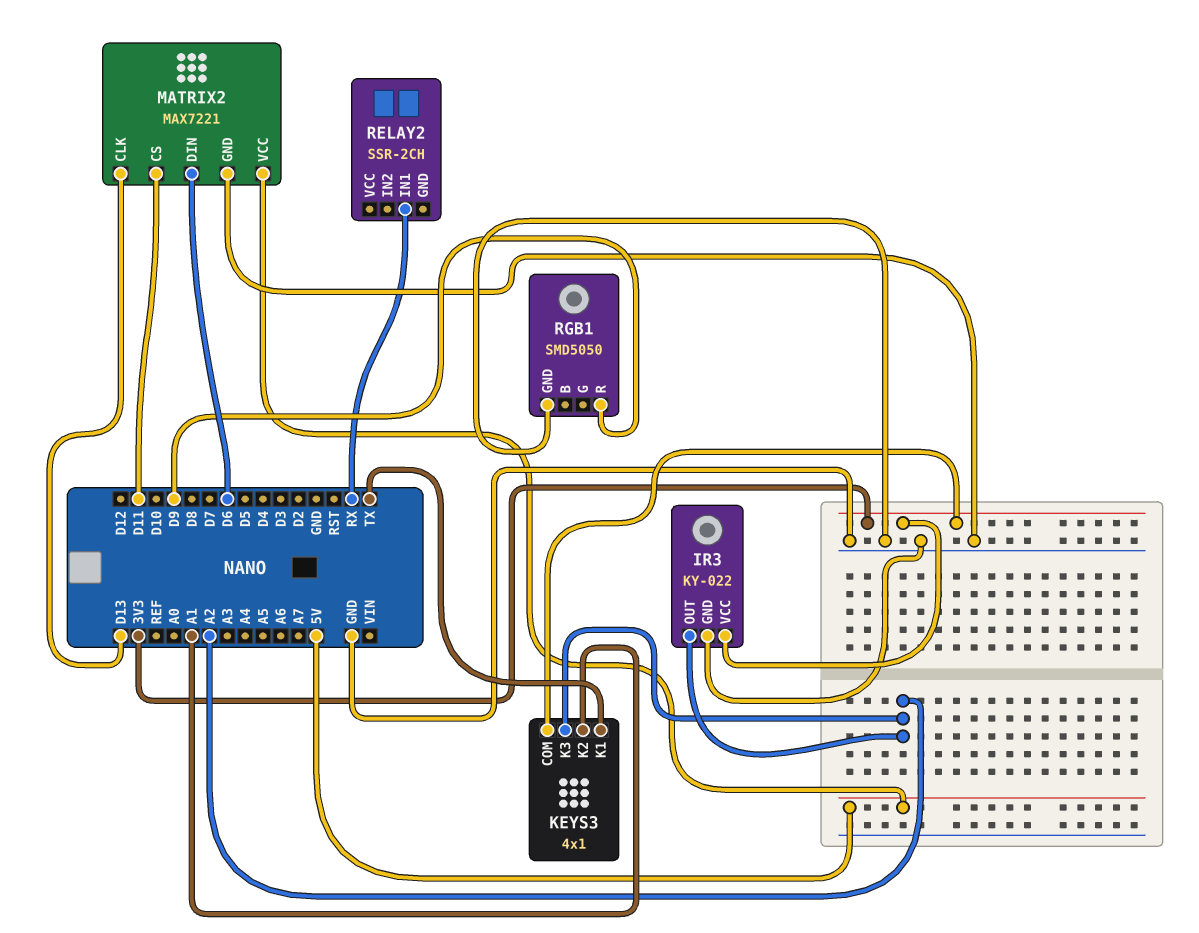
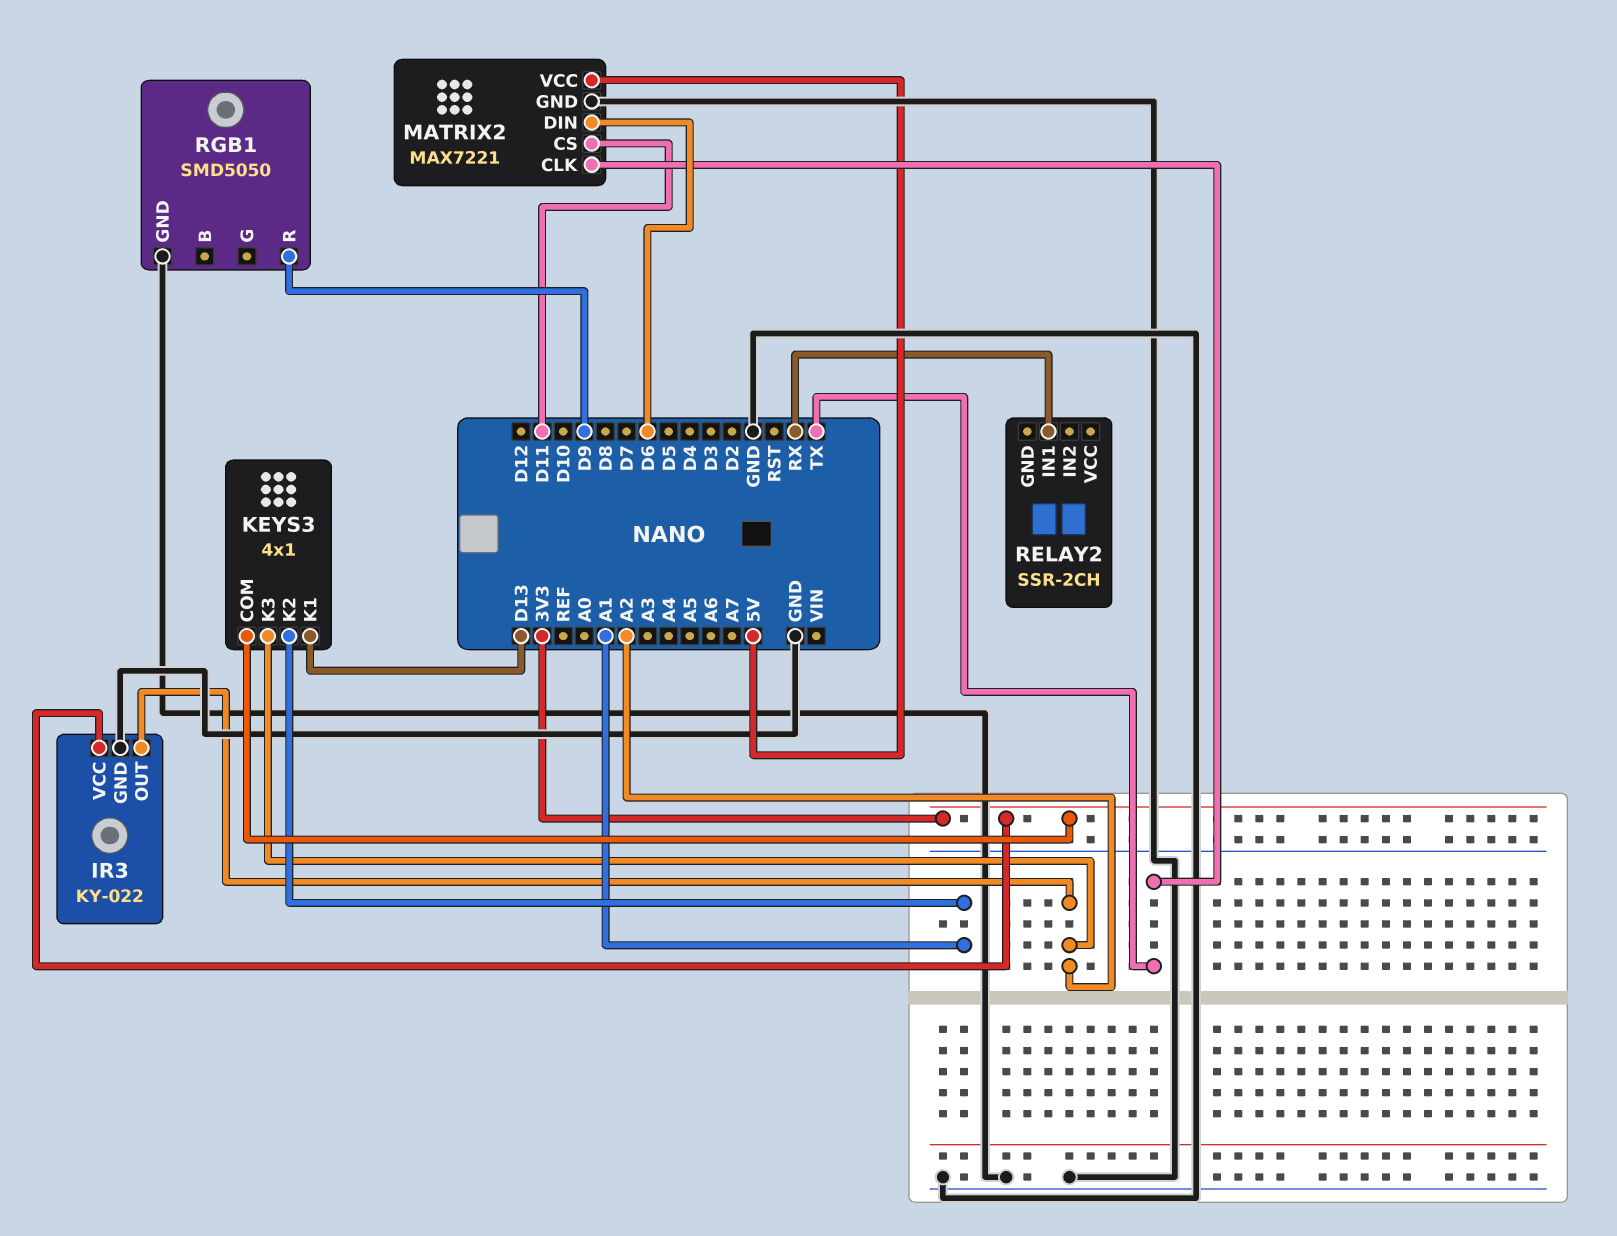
KEYS3 pin K1: TX -> D13
MATRIX2 pin CLK: D13 -> TX

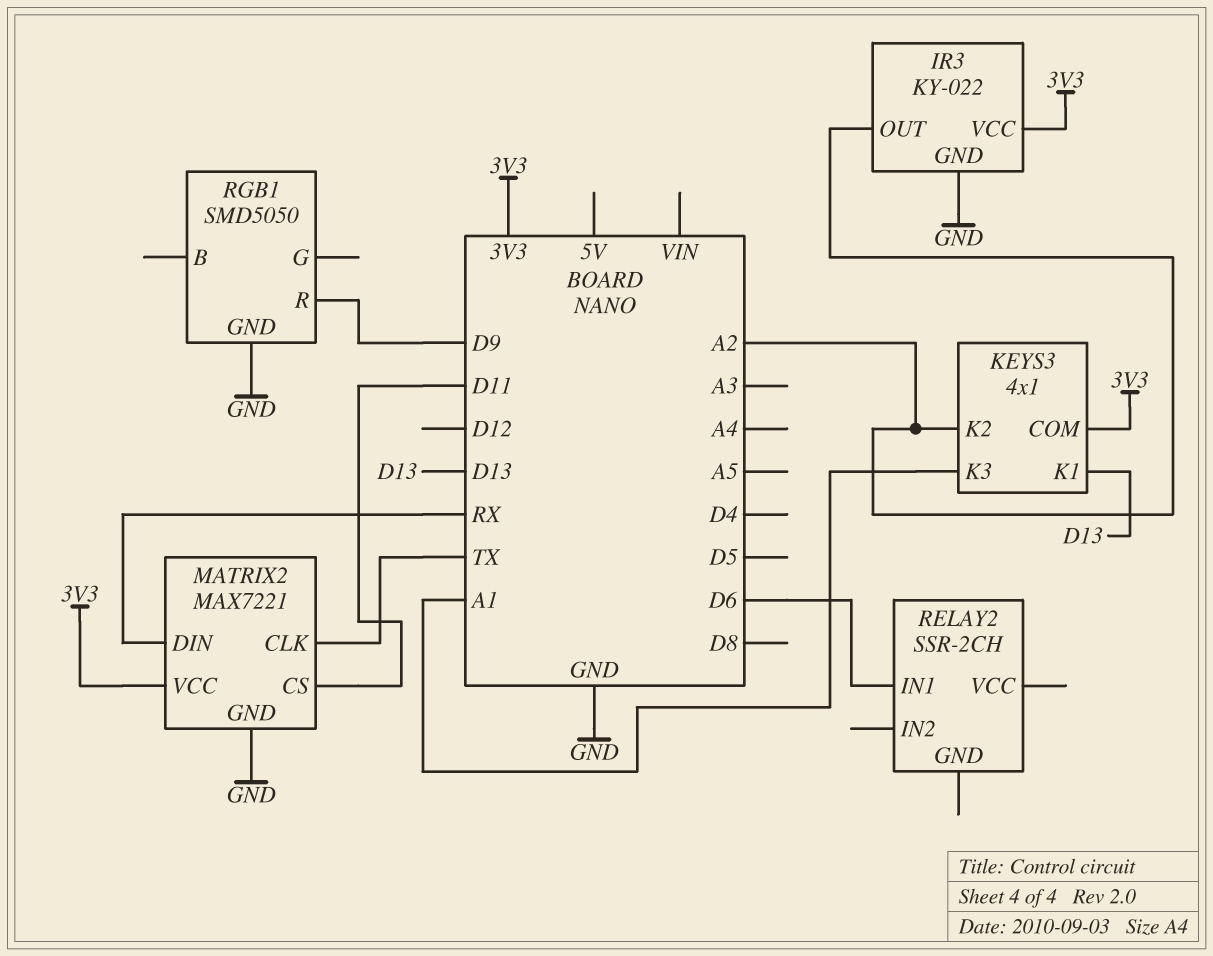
KEYS3 pin K2: A1 -> A2
KEYS3 pin K3: A2 -> A1
MATRIX2 pin DIN: D6 -> RX
MATRIX2 pin VCC: 5V -> 3V3
RELAY2 pin IN1: RX -> D6

